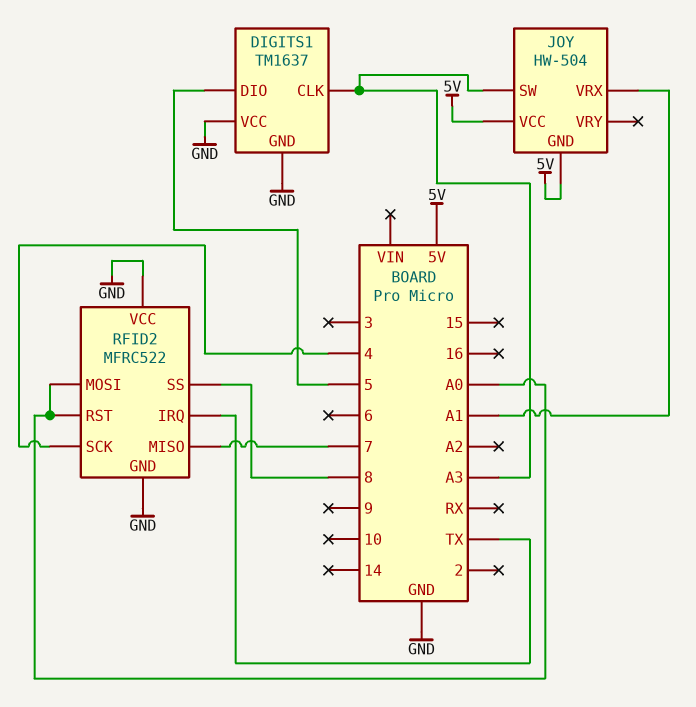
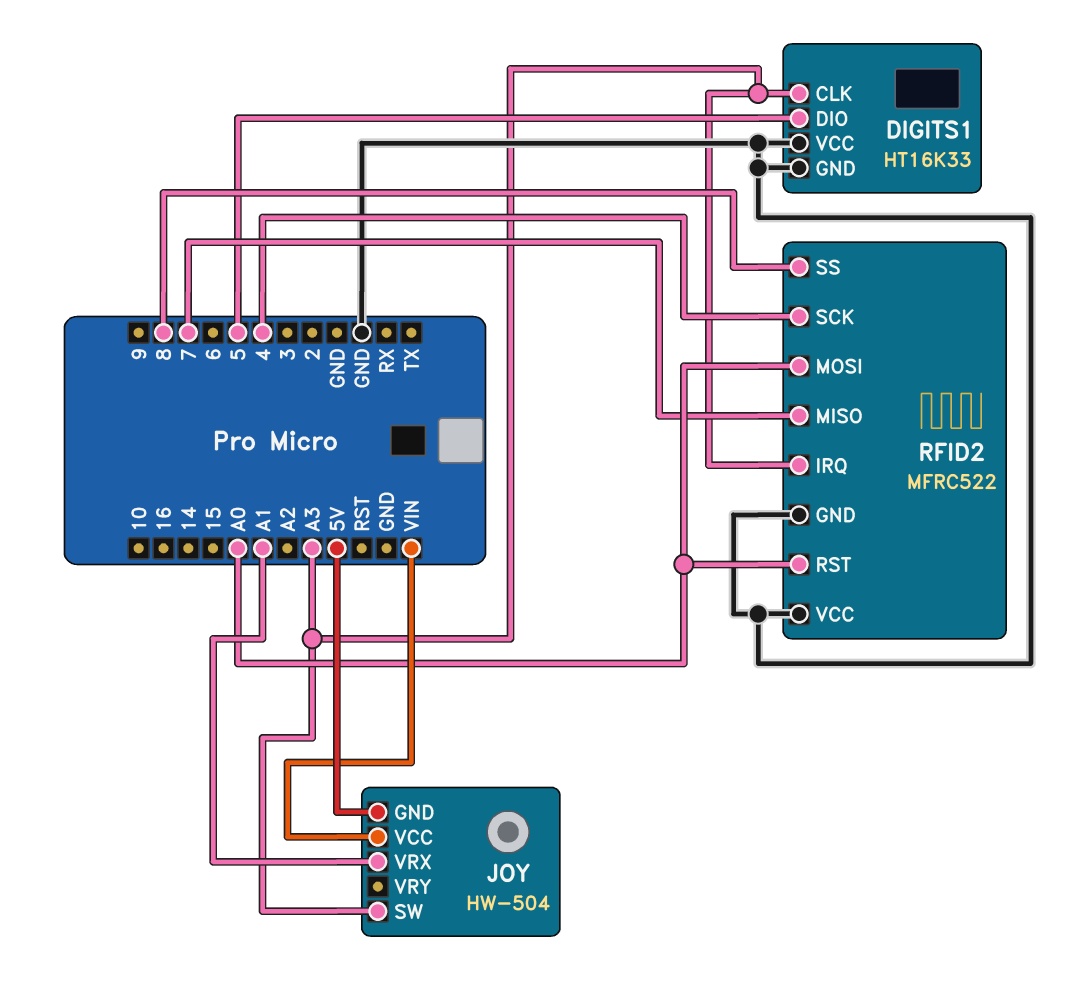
DIGITS1: TM1637 -> HT16K33
JOY pin VCC: 5V -> VIN
RFID2 pin IRQ: TX -> A3

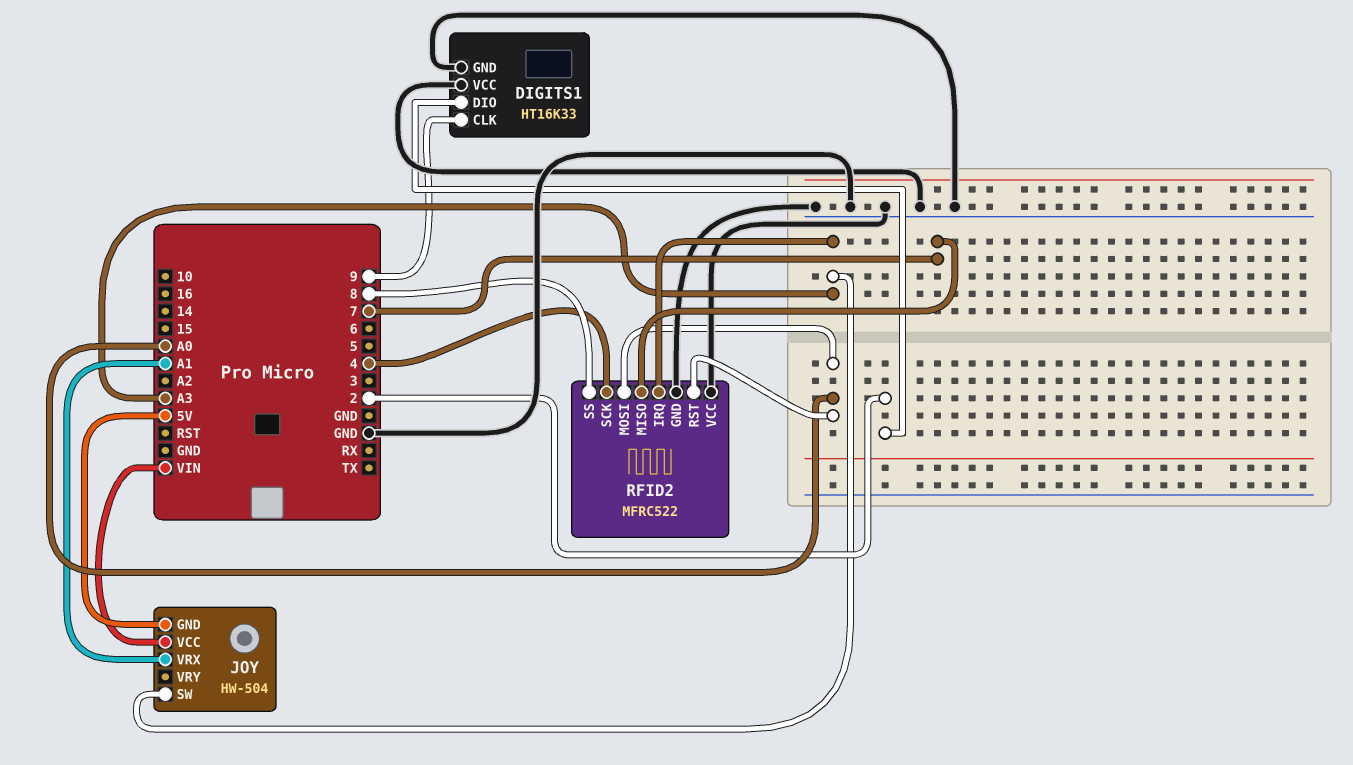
DIGITS1 pin CLK: A3 -> 9
DIGITS1 pin DIO: 5 -> 2

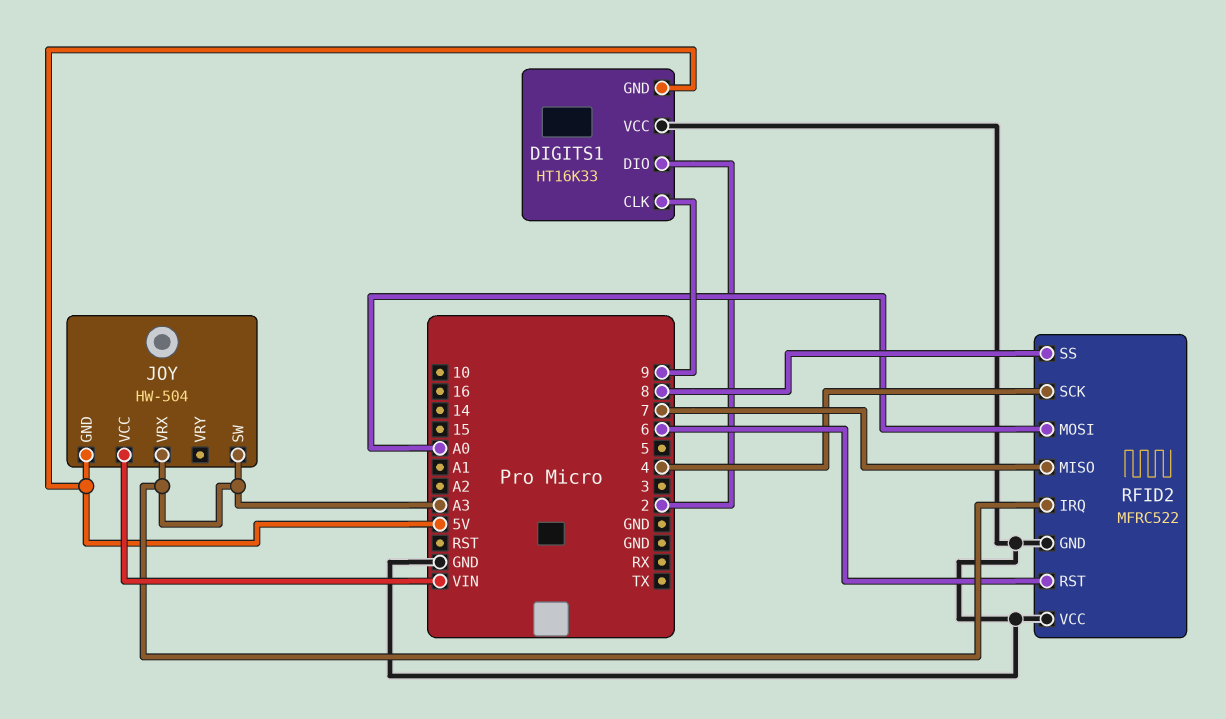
DIGITS1 pin GND: GND -> 5V
JOY pin VRX: A1 -> A3
RFID2 pin RST: A0 -> 6

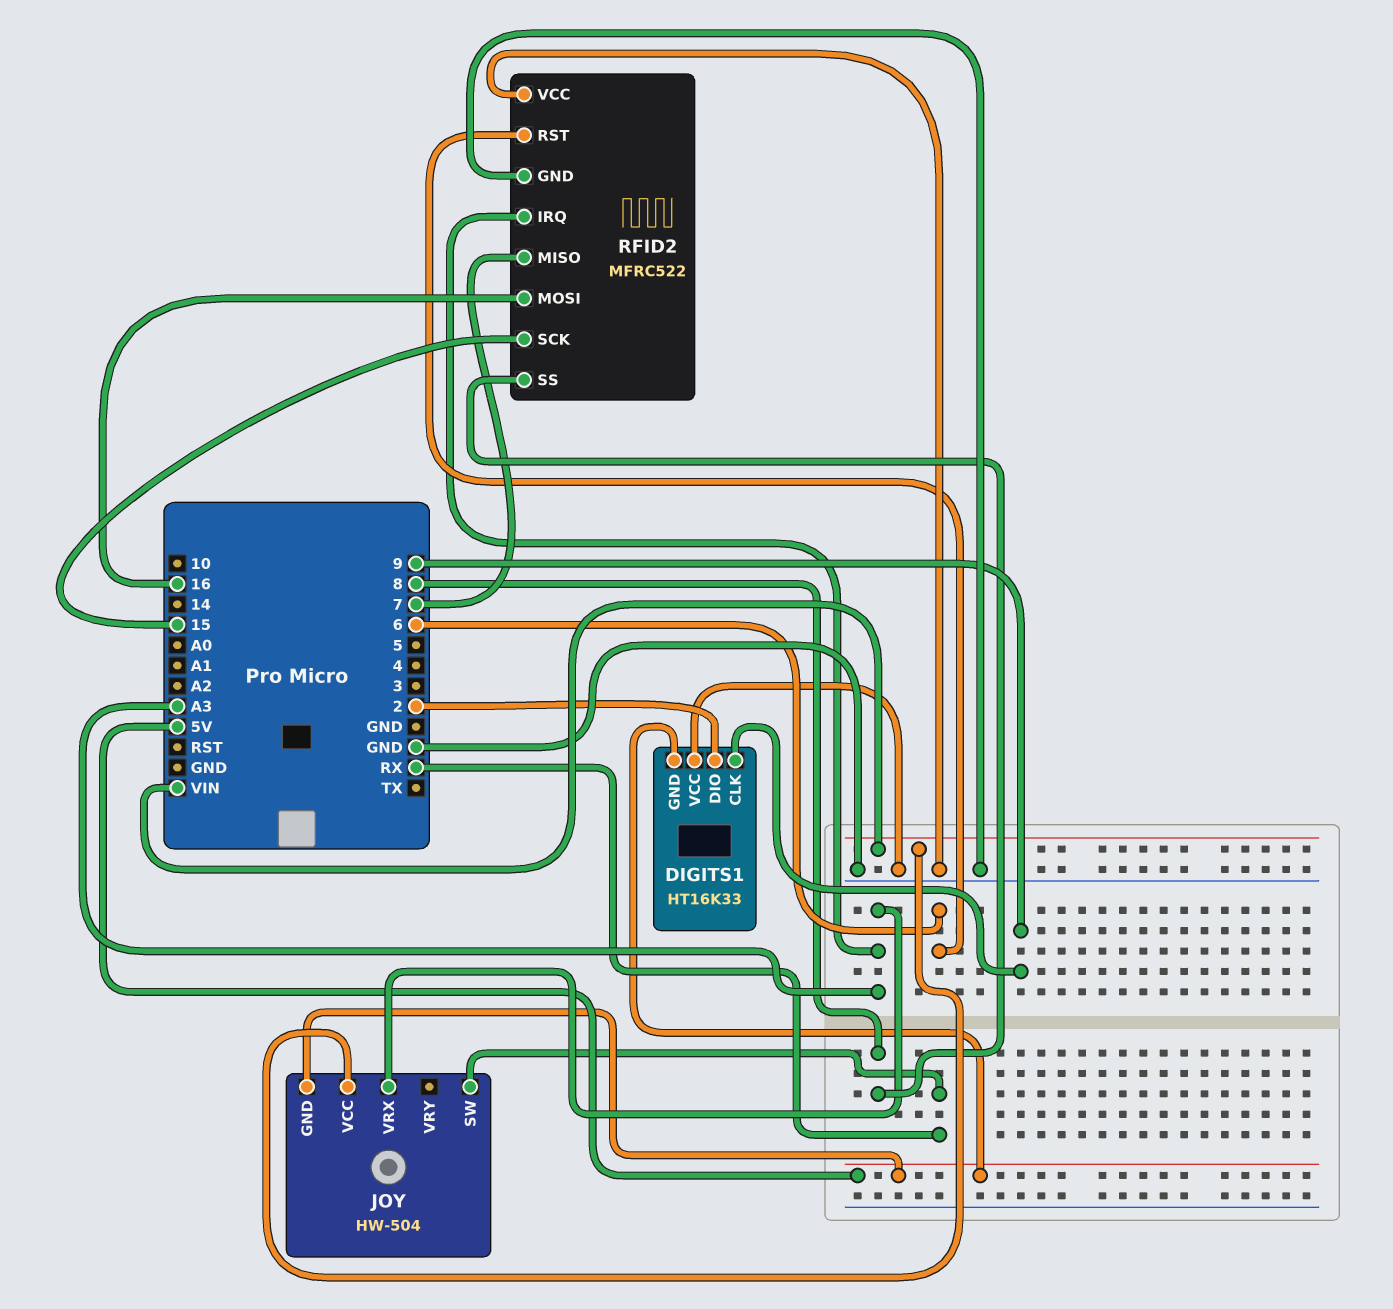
JOY pin SW: A3 -> RX
RFID2 pin MOSI: A0 -> 16
RFID2 pin SCK: 4 -> 15

